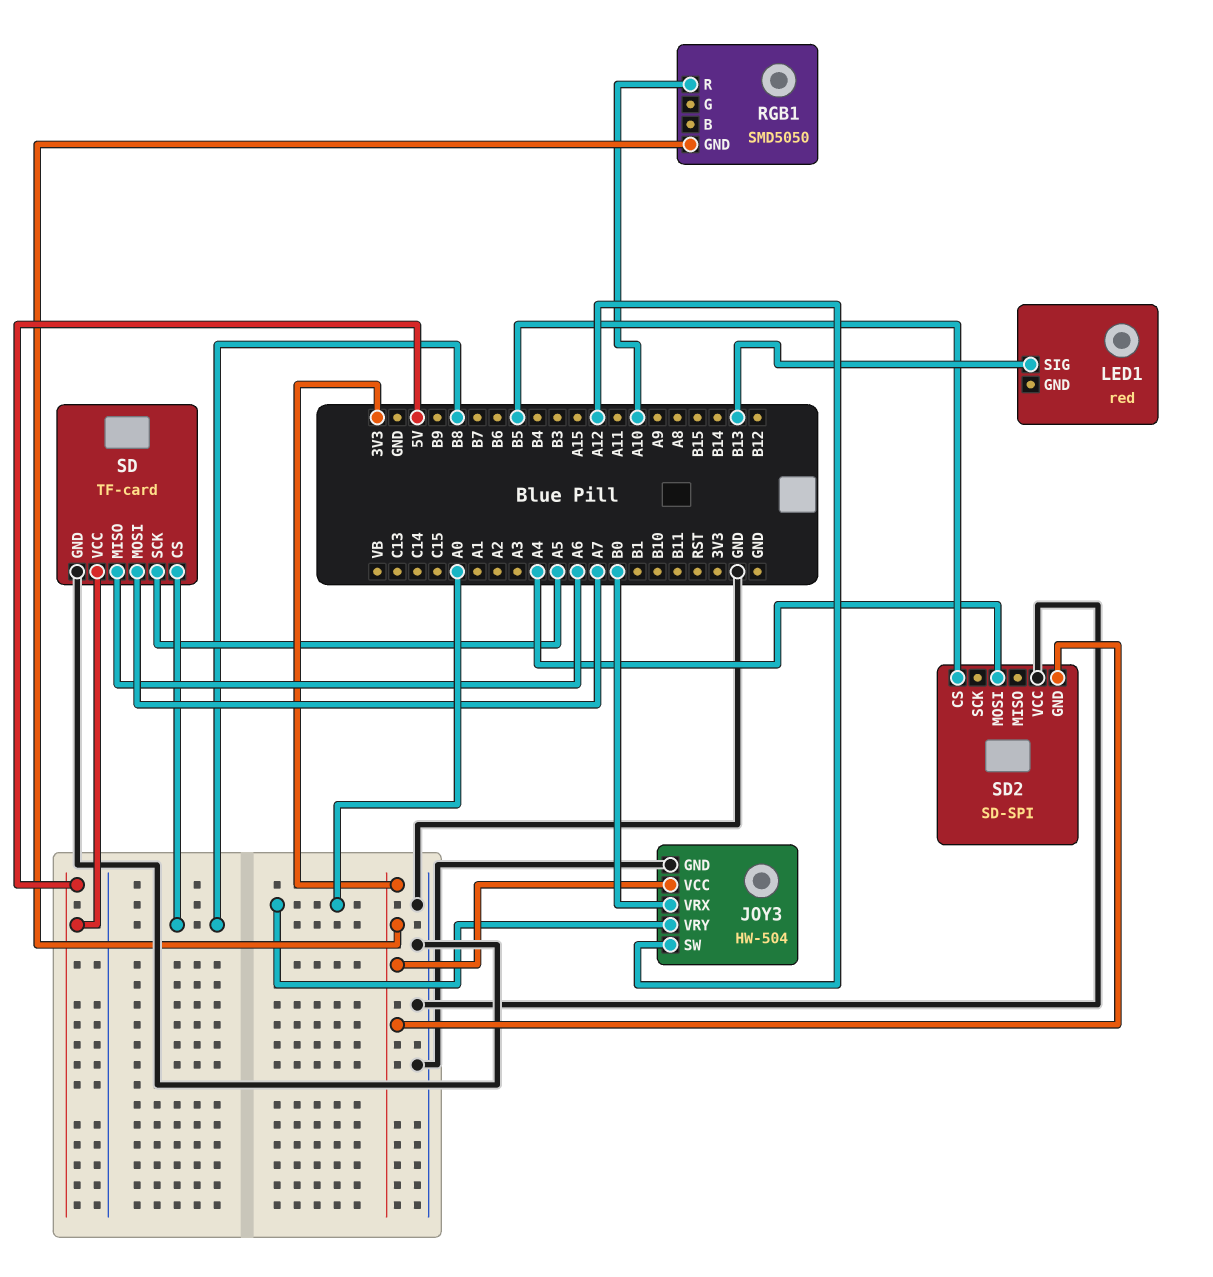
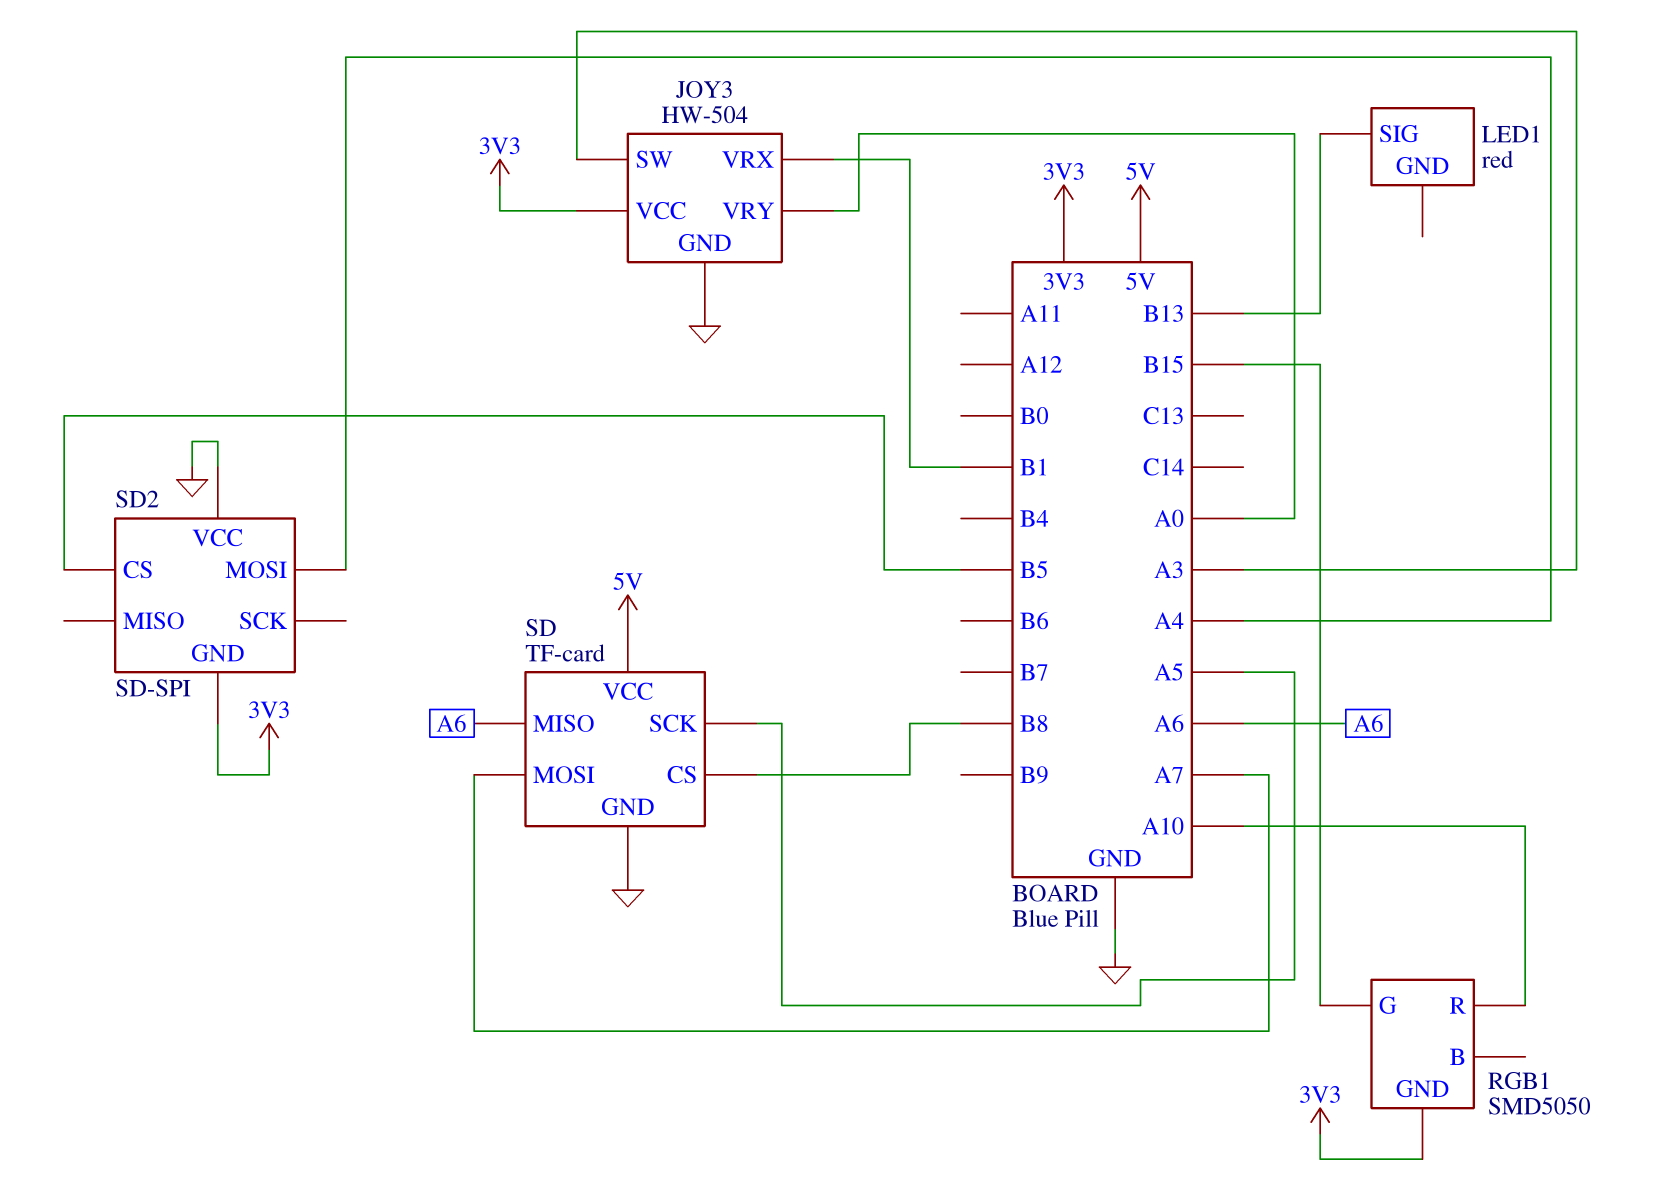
JOY3 pin SW: A12 -> A3
JOY3 pin VRX: B0 -> B1
RGB1 pin G: none -> B15

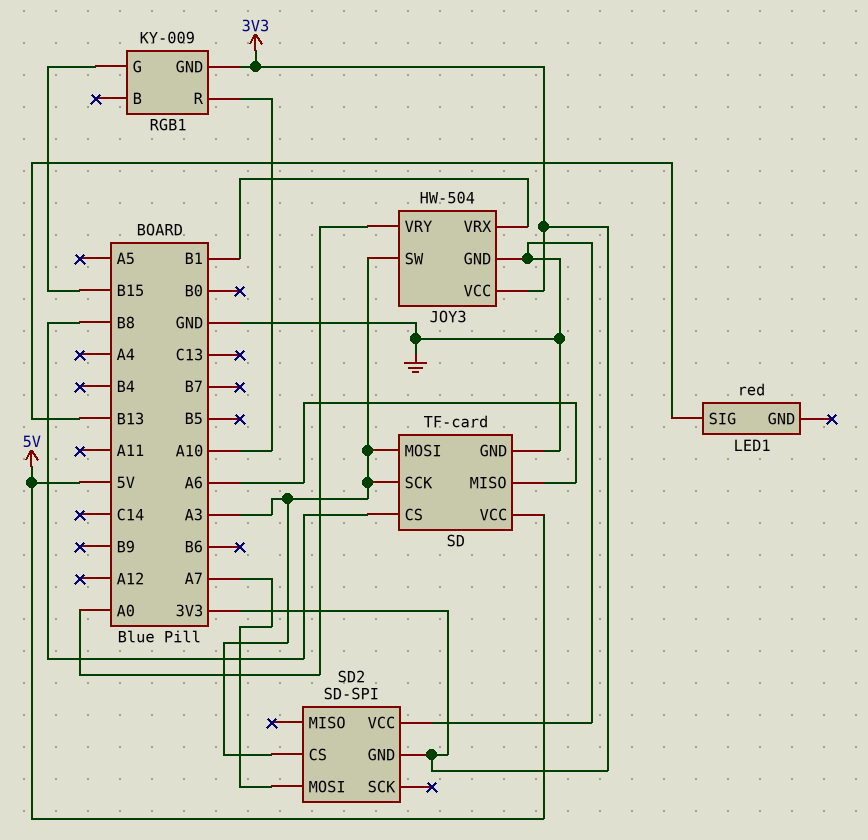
RGB1: SMD5050 -> KY-009
SD pin MOSI: A7 -> A3
SD pin SCK: A5 -> A3
SD2 pin CS: B5 -> A3
SD2 pin MOSI: A4 -> A7

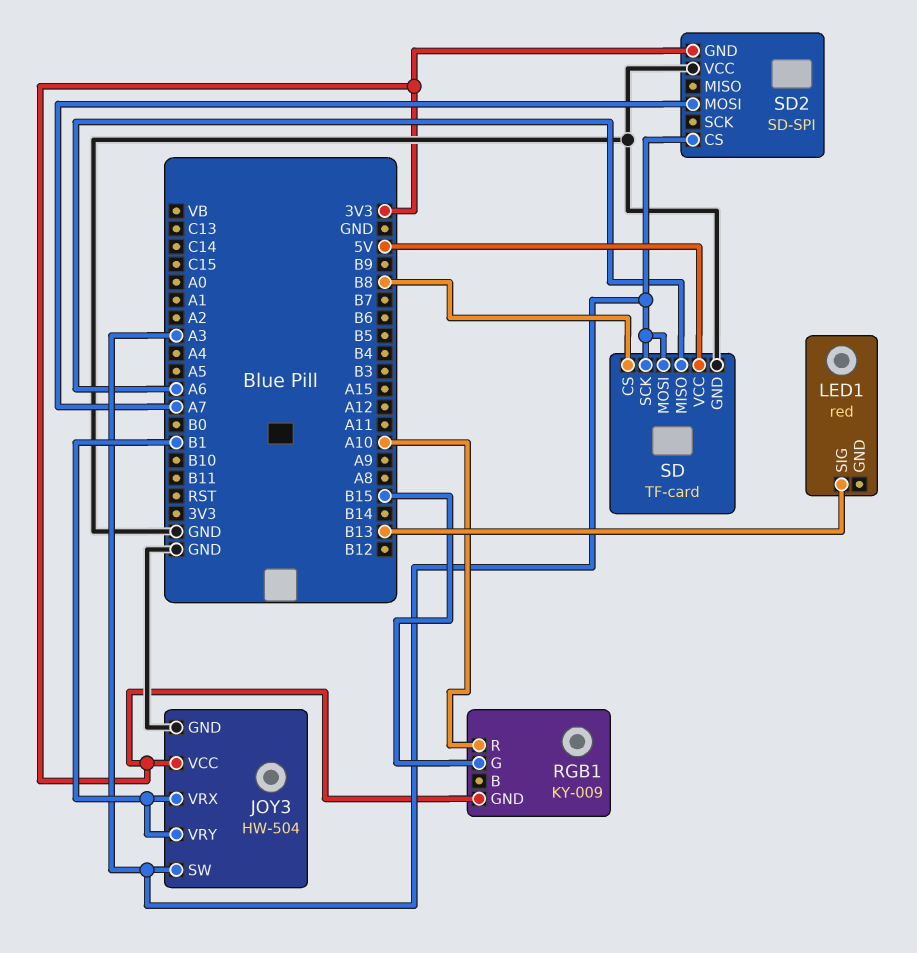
JOY3 pin VRY: A0 -> B1

